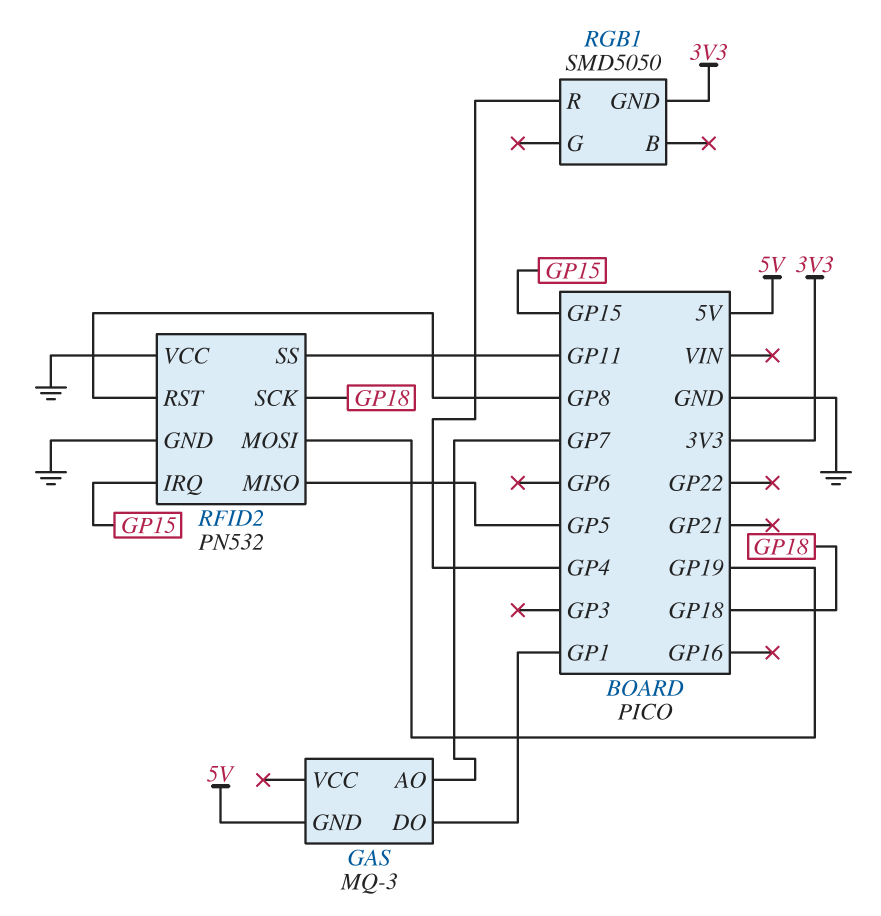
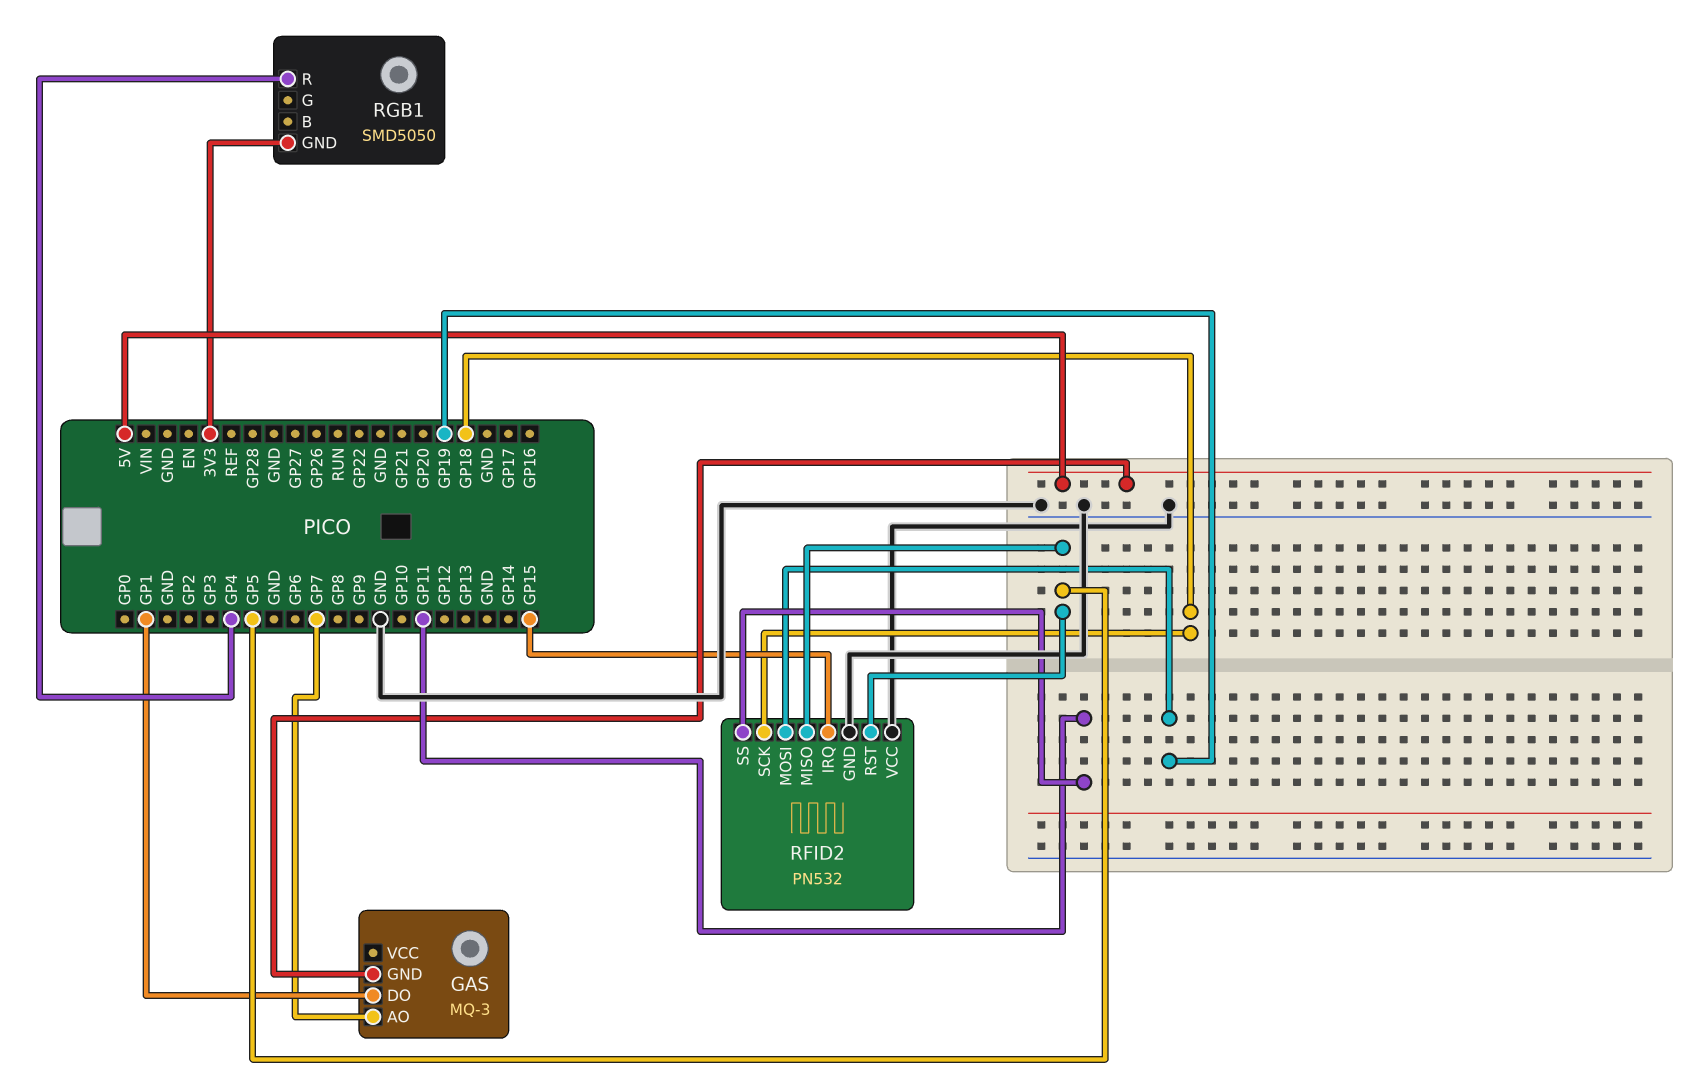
RFID2 pin RST: GP8 -> GP5

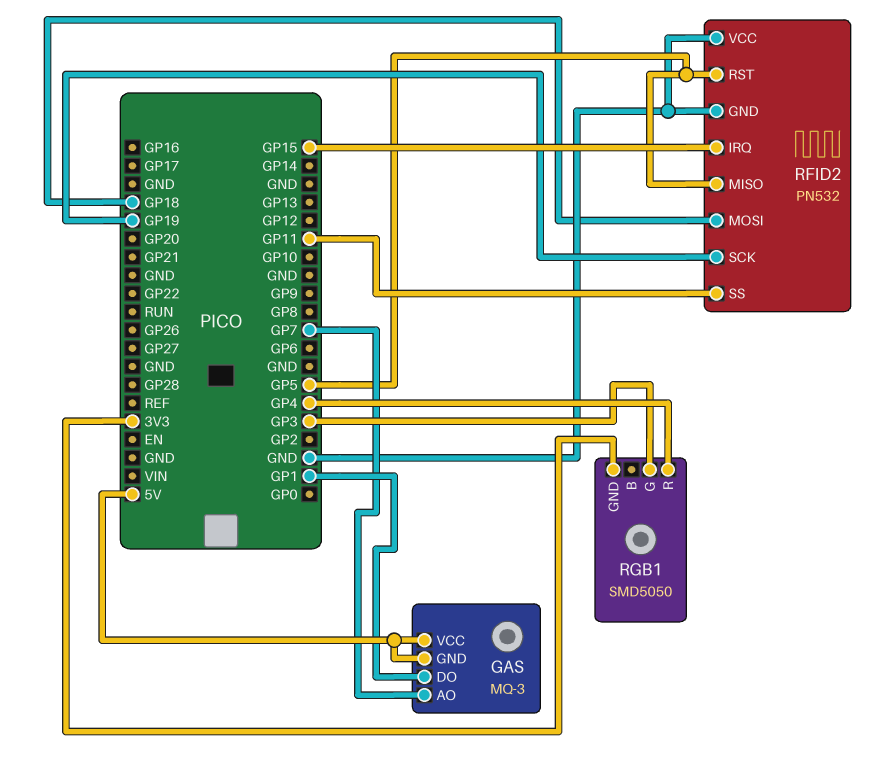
GAS pin VCC: none -> 5V
RFID2 pin MOSI: GP19 -> GP18
RFID2 pin SCK: GP18 -> GP19
RGB1 pin G: none -> GP3

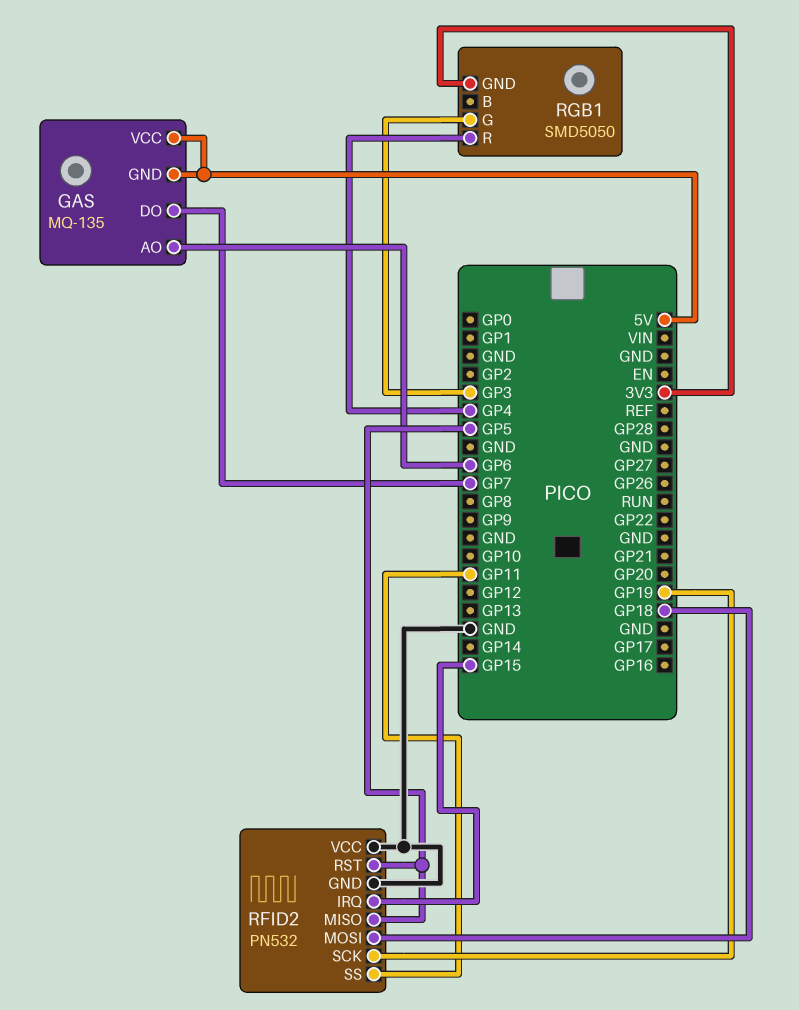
GAS: MQ-3 -> MQ-135
GAS pin AO: GP7 -> GP6
GAS pin DO: GP1 -> GP7

